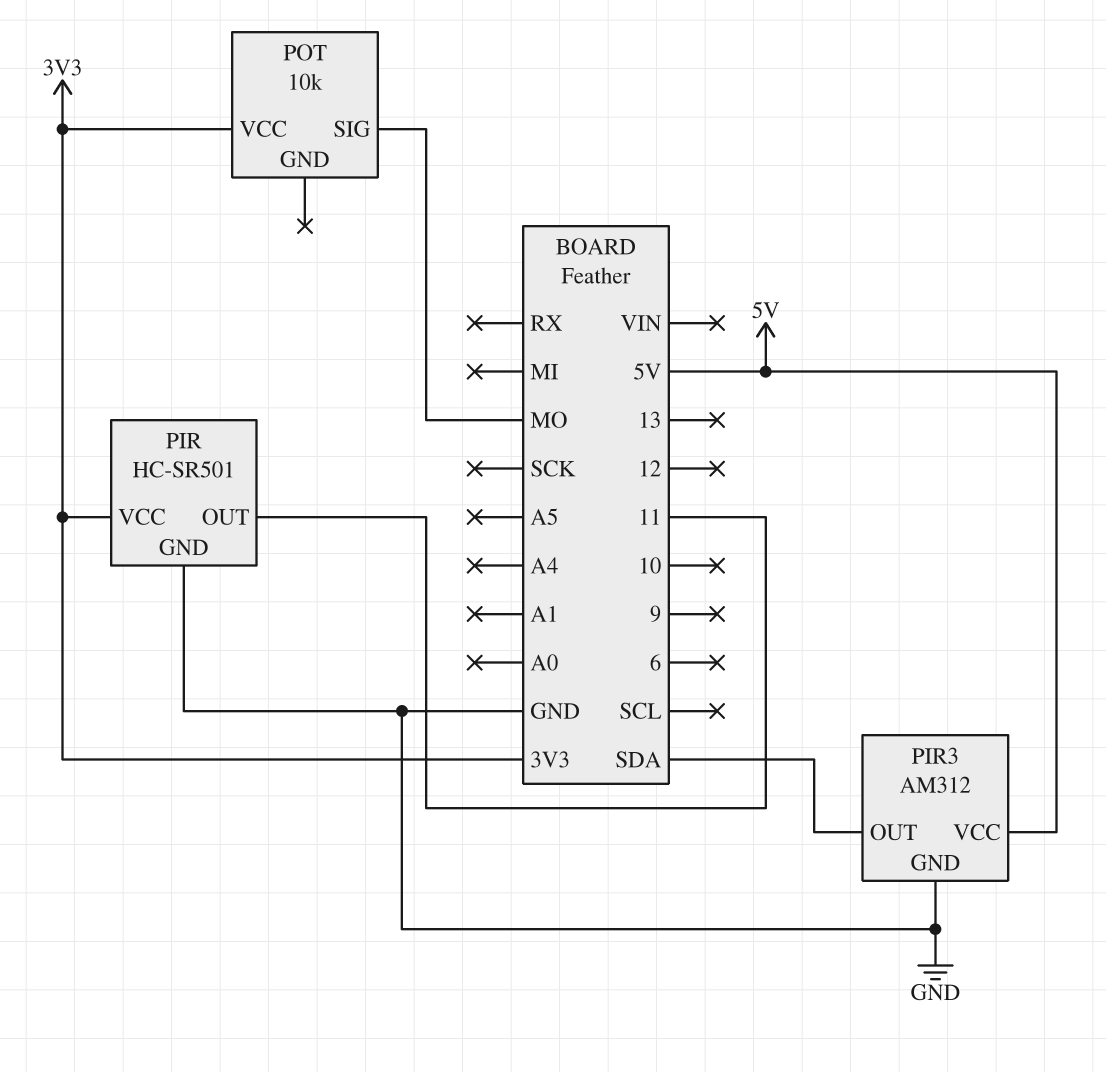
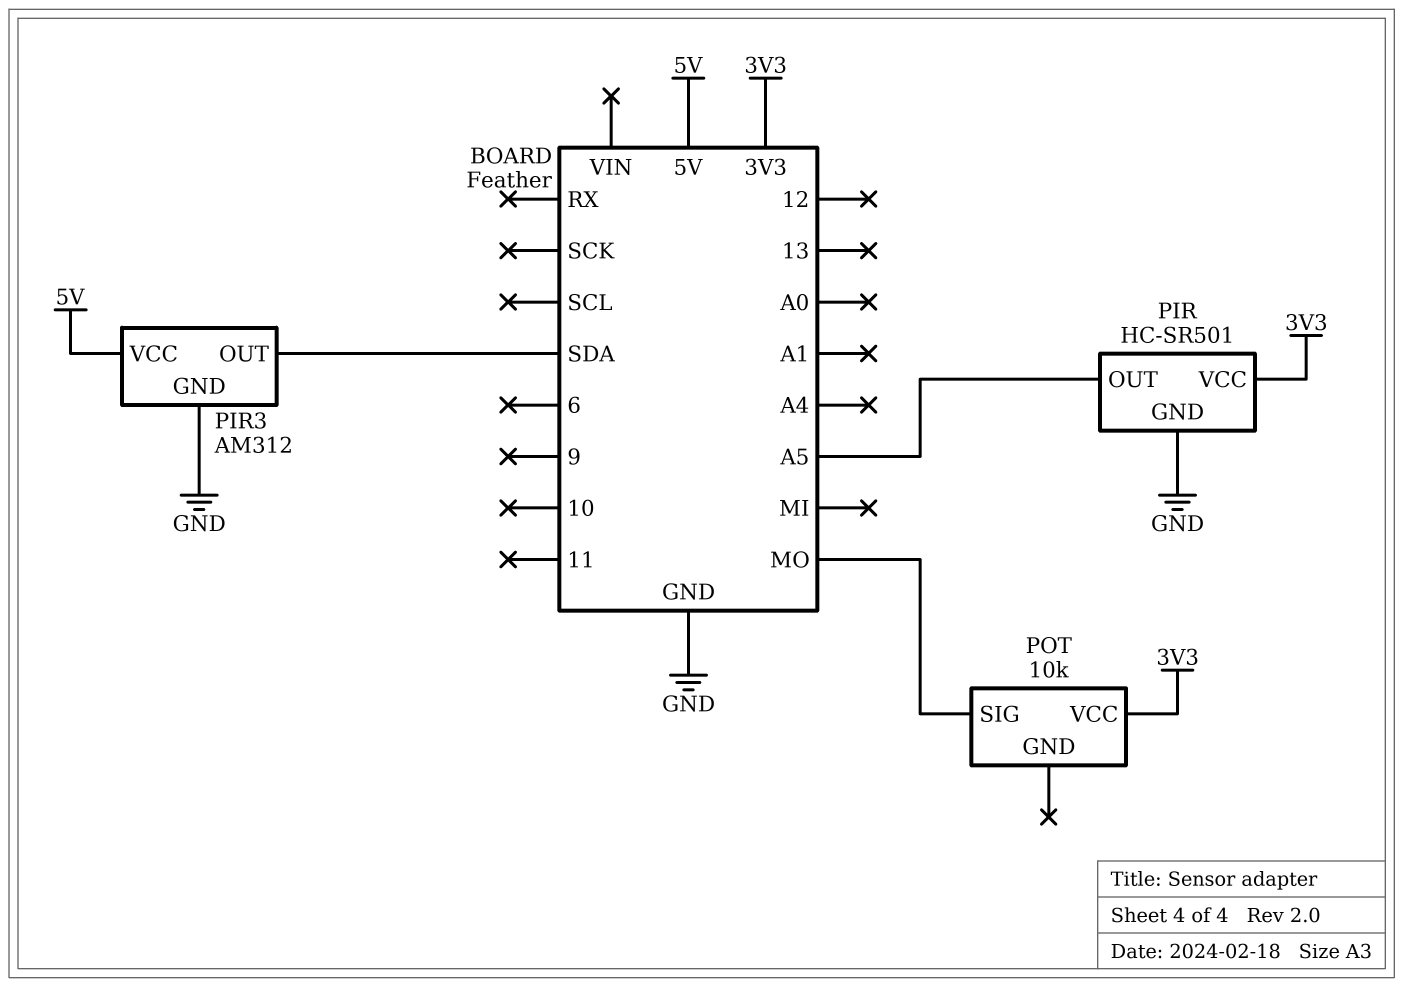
PIR pin OUT: 11 -> A5

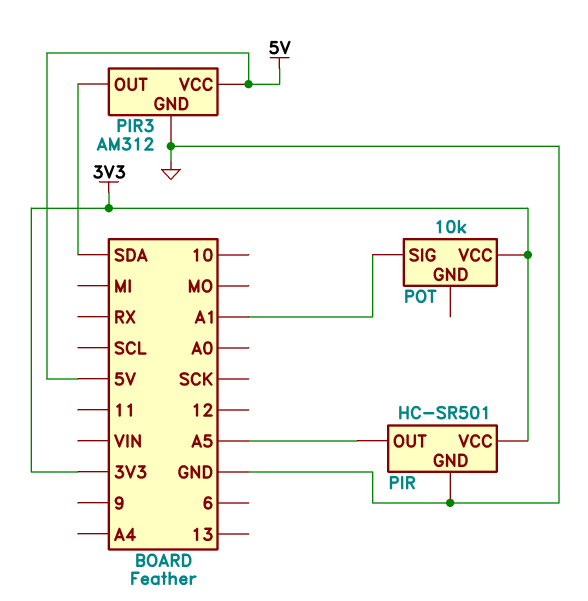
POT pin SIG: MO -> A1

